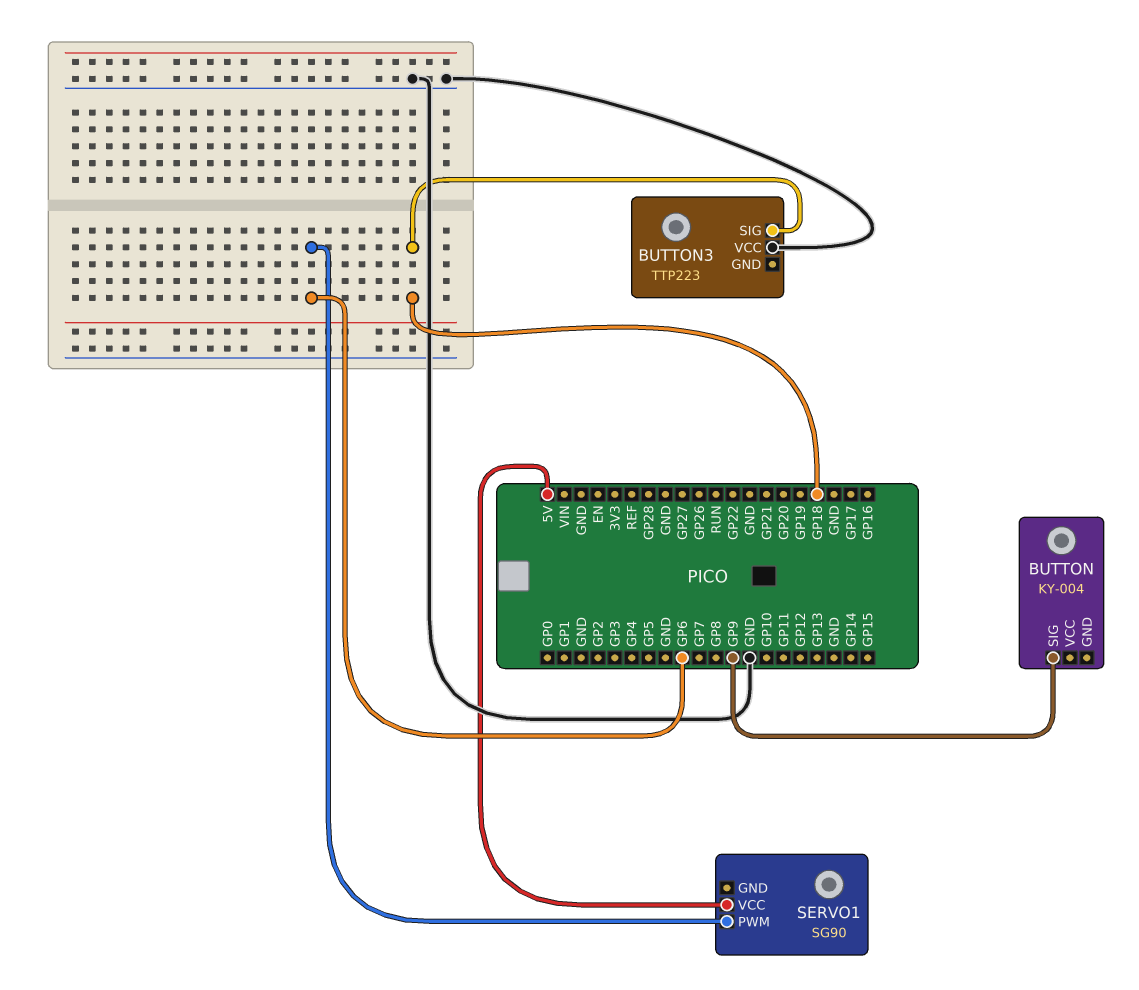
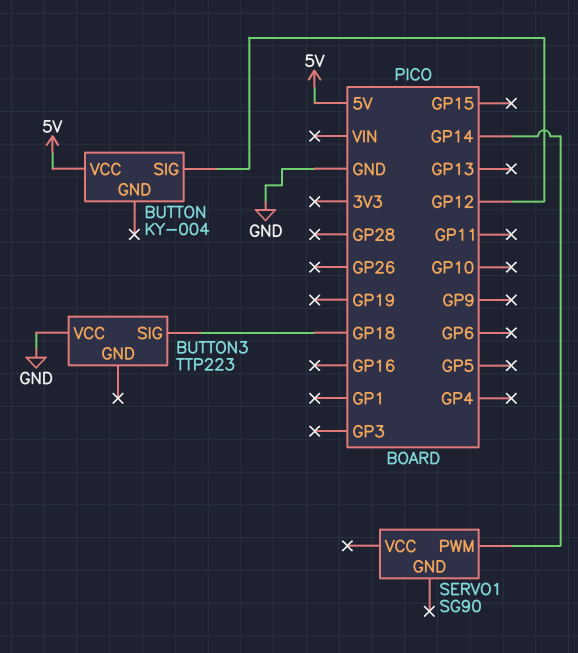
BUTTON pin SIG: GP9 -> GP12
BUTTON pin VCC: none -> 5V
SERVO1 pin PWM: GP6 -> GP14
SERVO1 pin VCC: 5V -> none

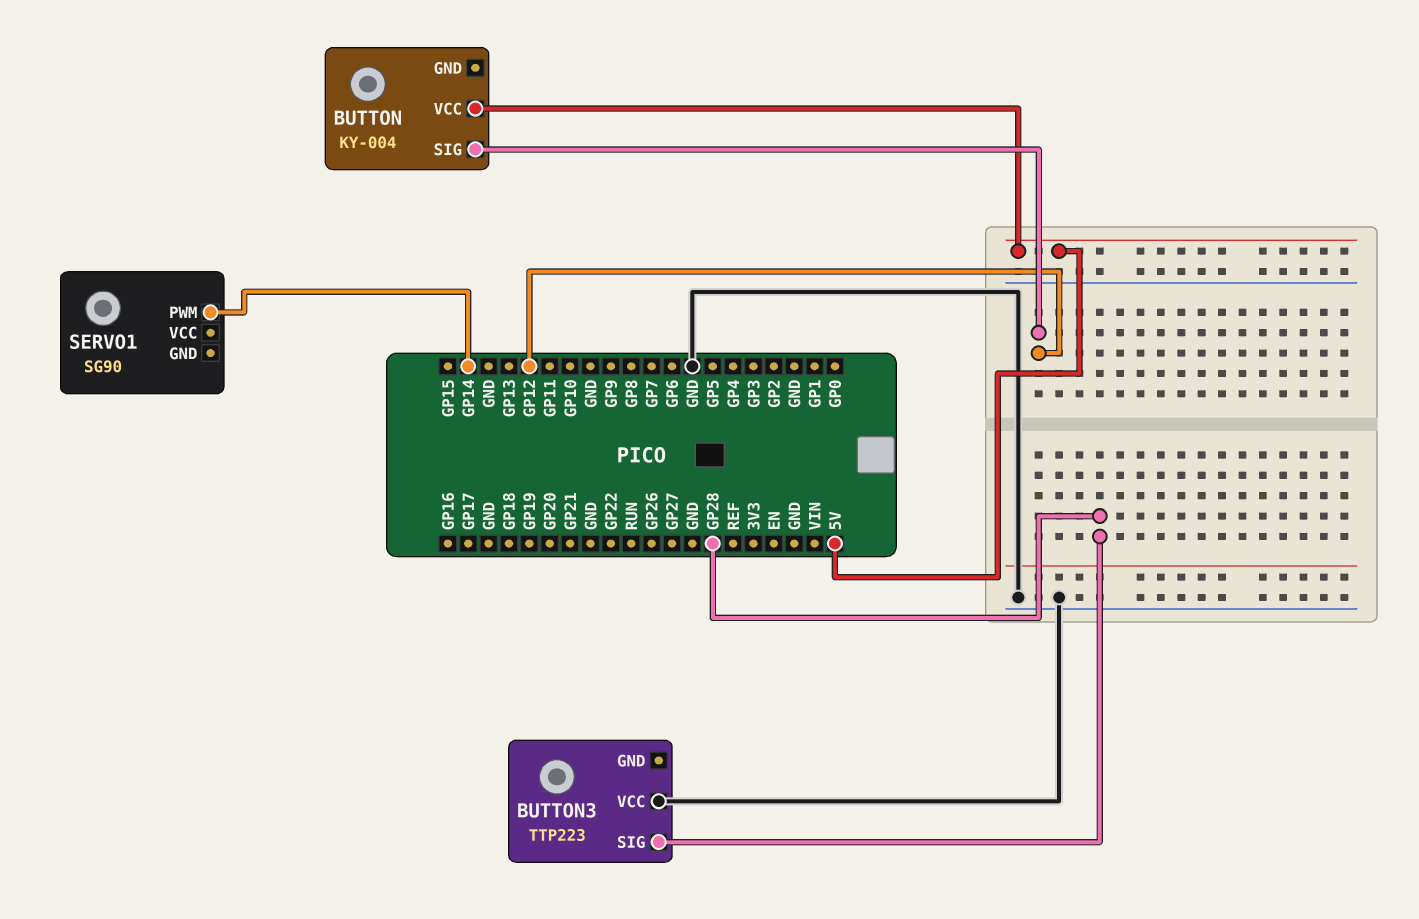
BUTTON3 pin SIG: GP18 -> GP28

